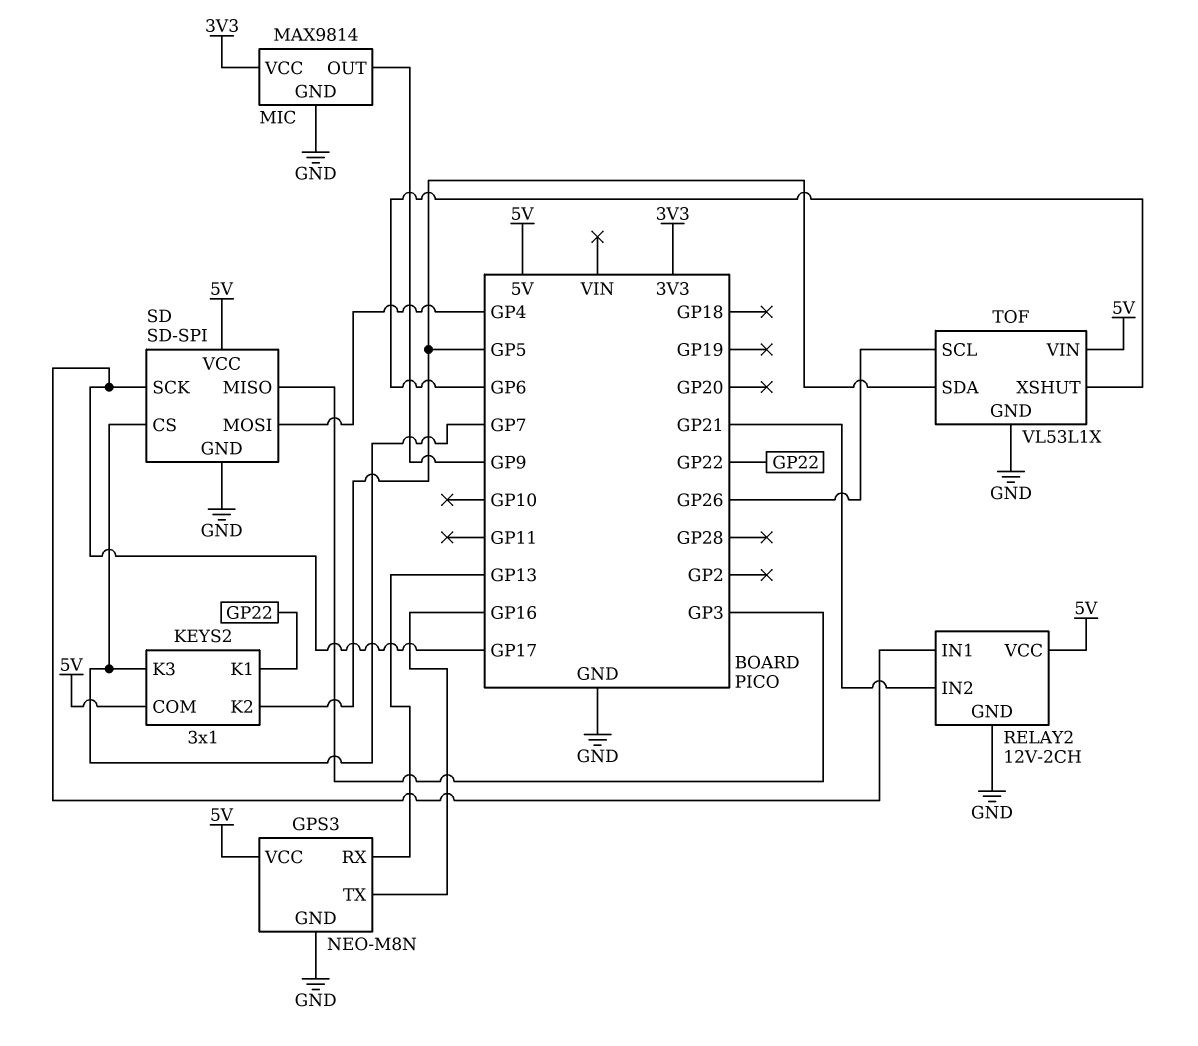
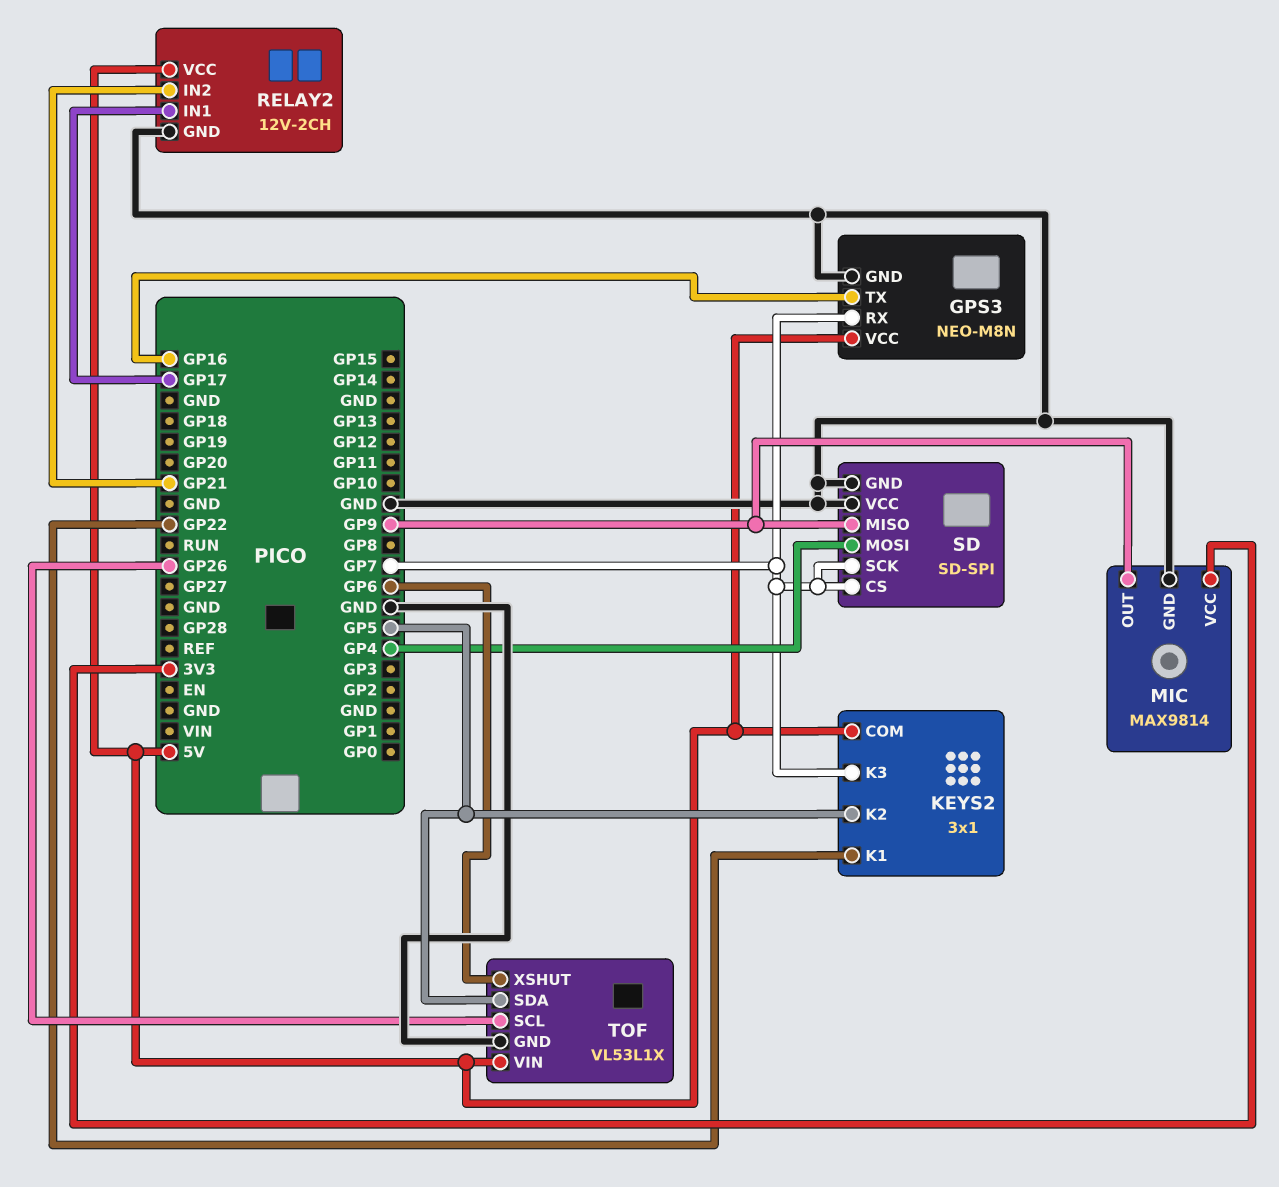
GPS3 pin RX: GP13 -> GP7
SD pin MISO: GP3 -> GP9
SD pin SCK: GP17 -> GP7
SD pin VCC: 5V -> GND

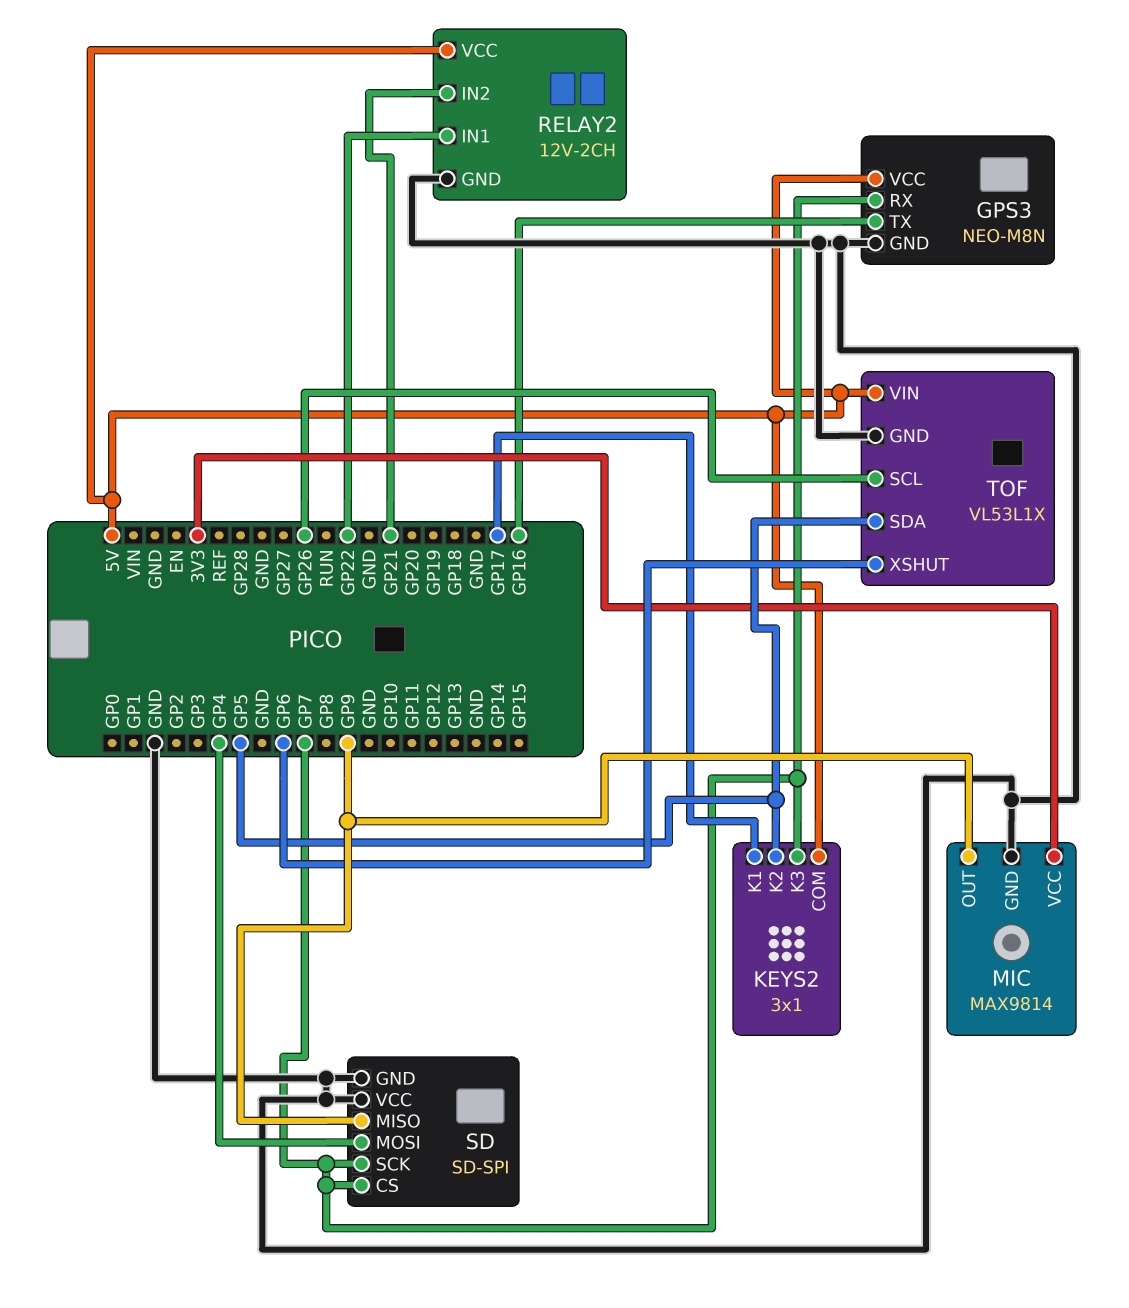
KEYS2 pin K1: GP22 -> GP17
RELAY2 pin IN1: GP17 -> GP22

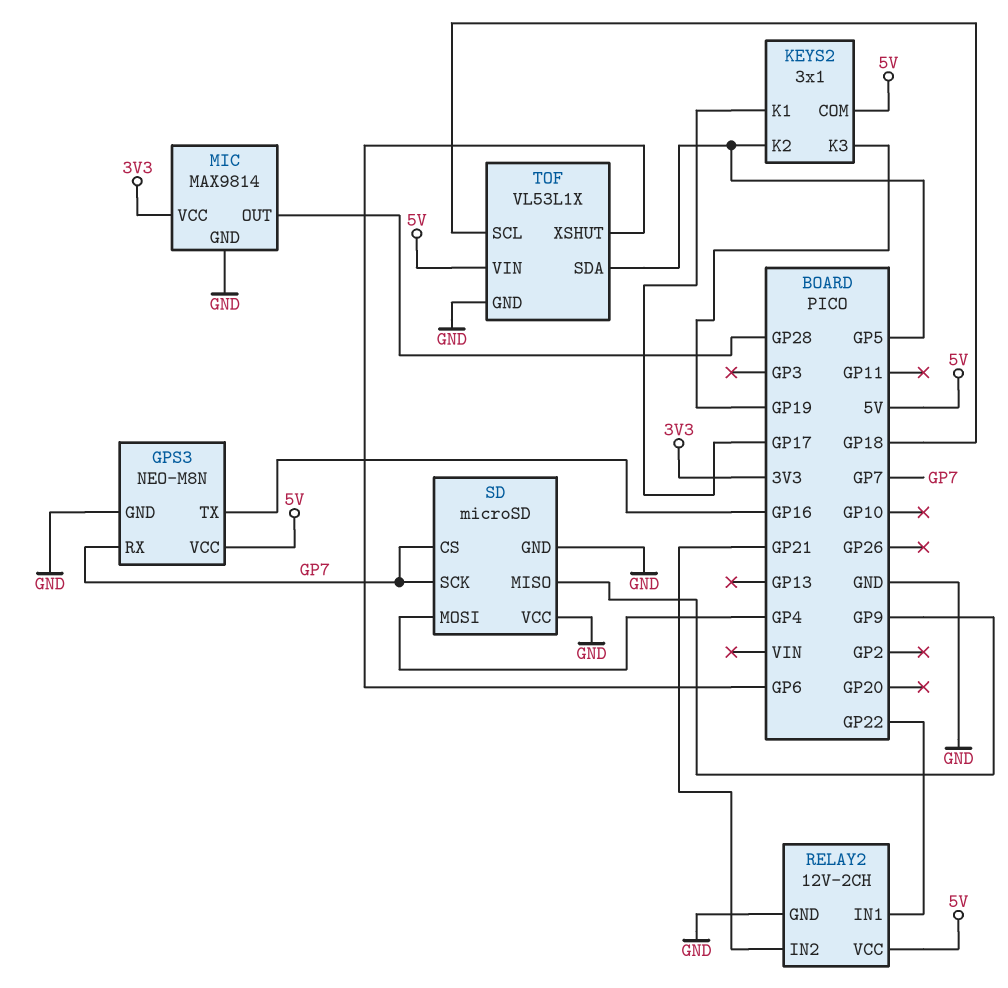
KEYS2 pin K3: GP7 -> GP19
MIC pin OUT: GP9 -> GP28
SD: SD-SPI -> microSD
TOF pin SCL: GP26 -> GP18

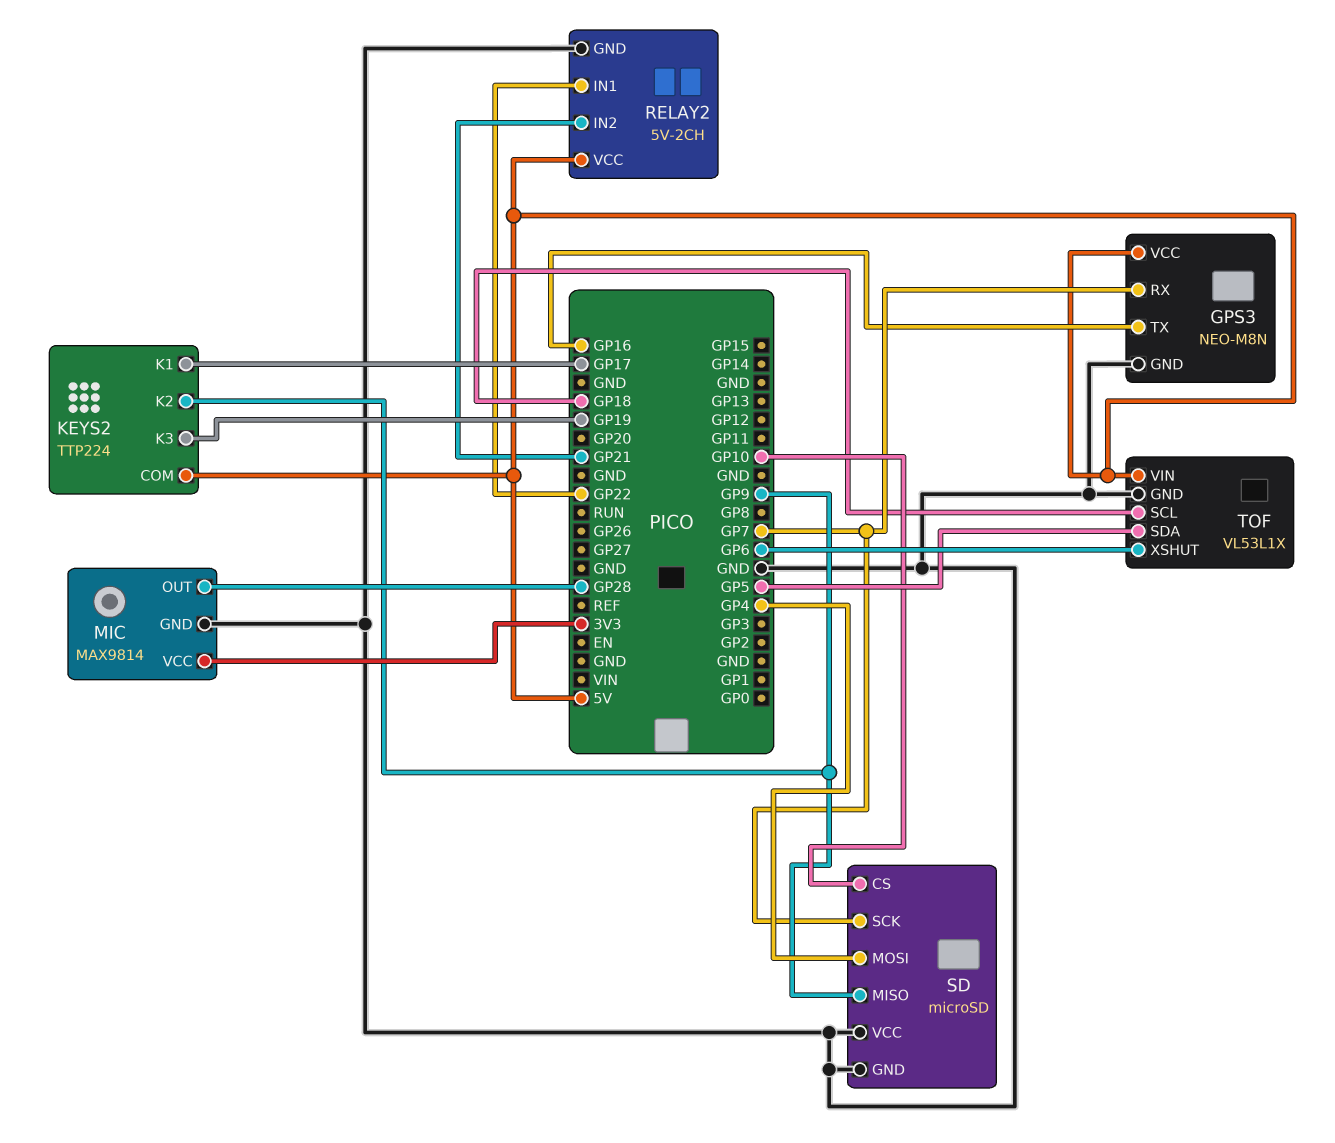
KEYS2: 3x1 -> TTP224
KEYS2 pin K2: GP5 -> GP9
RELAY2: 12V-2CH -> 5V-2CH
SD pin CS: GP7 -> GP10

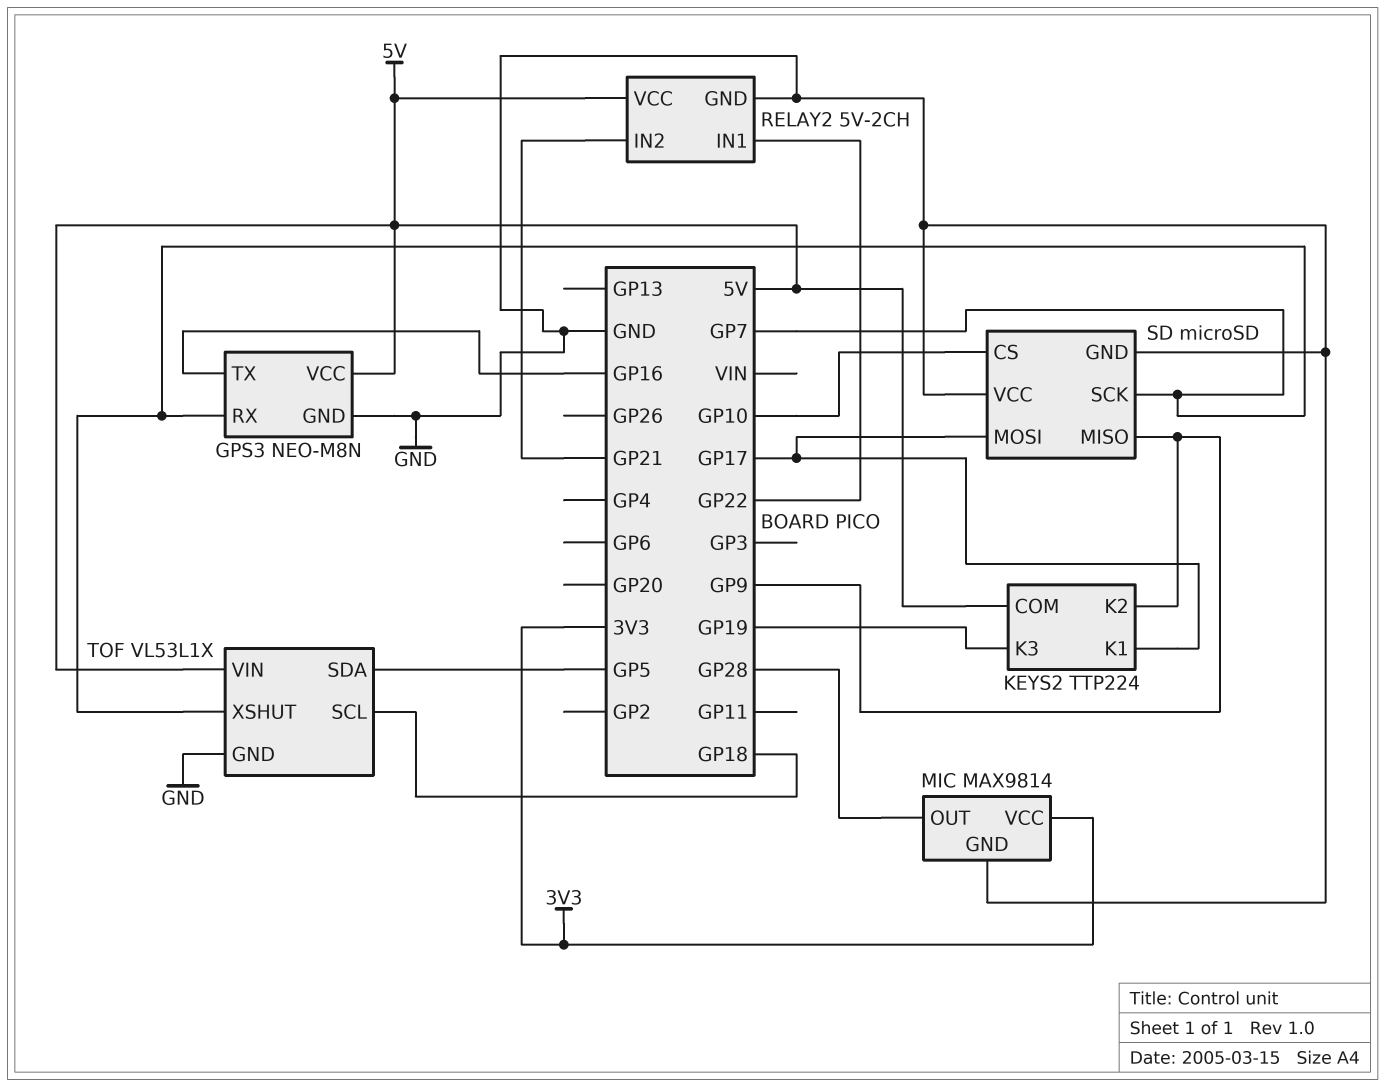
SD pin MOSI: GP4 -> GP17
TOF pin XSHUT: GP6 -> GP7

